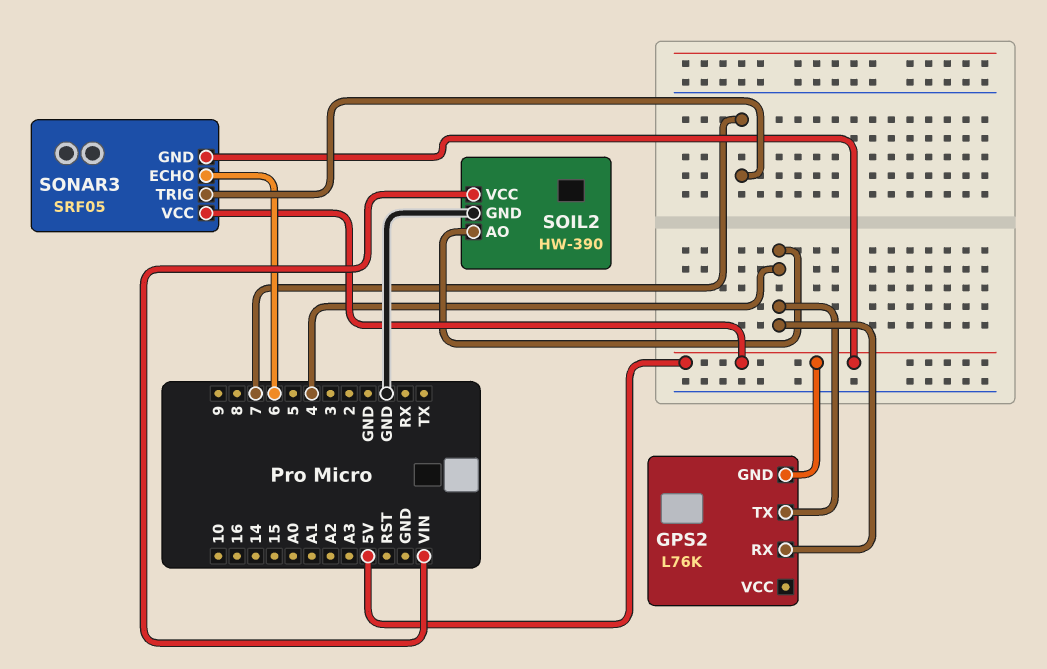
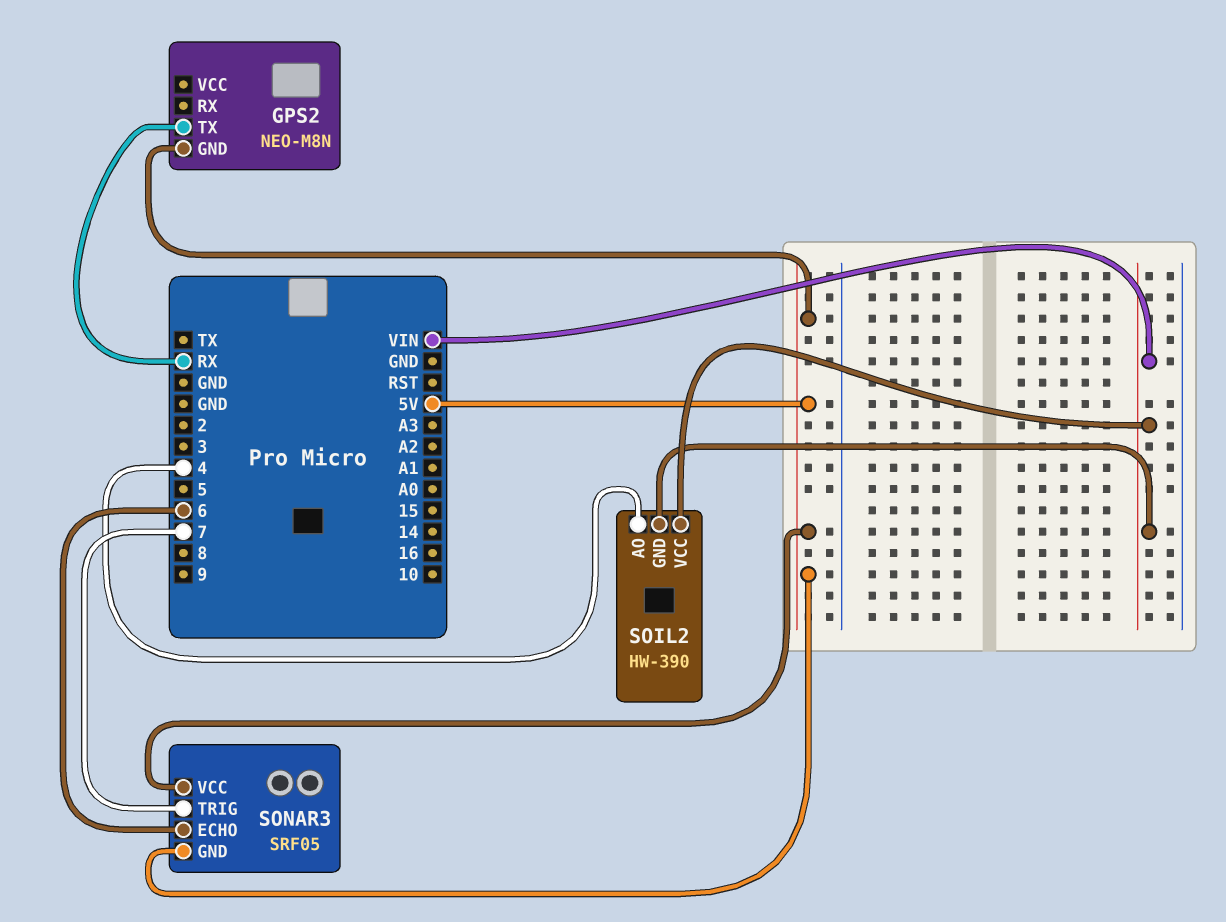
GPS2: L76K -> NEO-M8N
GPS2 pin RX: 4 -> none
GPS2 pin TX: 4 -> RX
SOIL2 pin GND: GND -> VIN

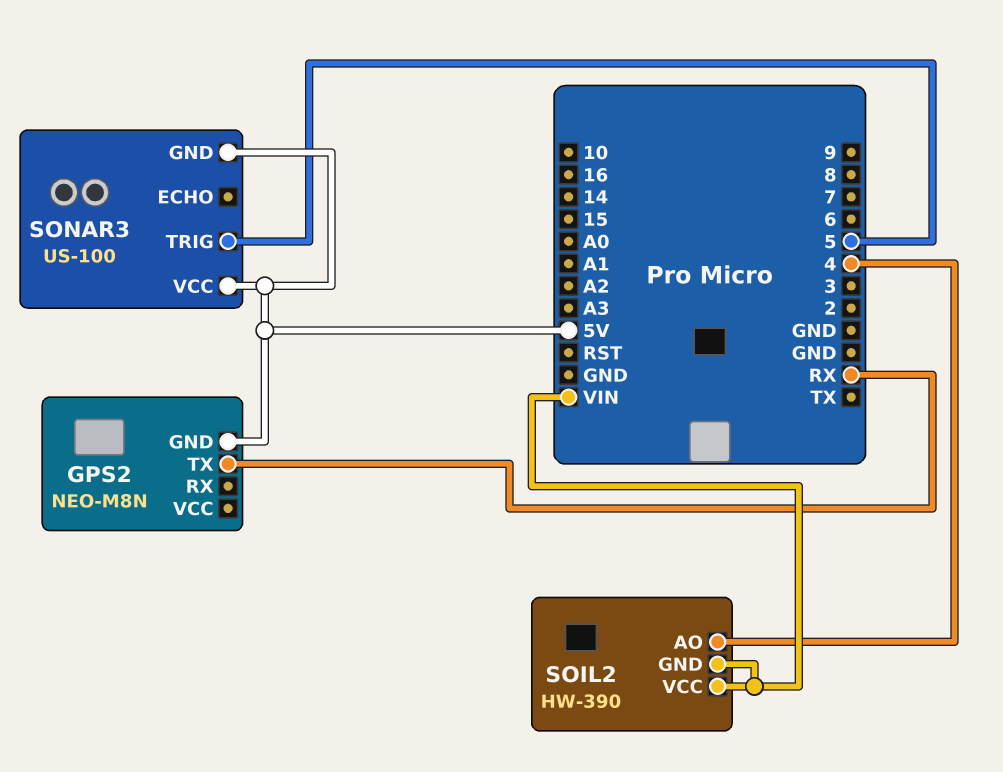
SONAR3: SRF05 -> US-100
SONAR3 pin ECHO: 6 -> none
SONAR3 pin TRIG: 7 -> 5

